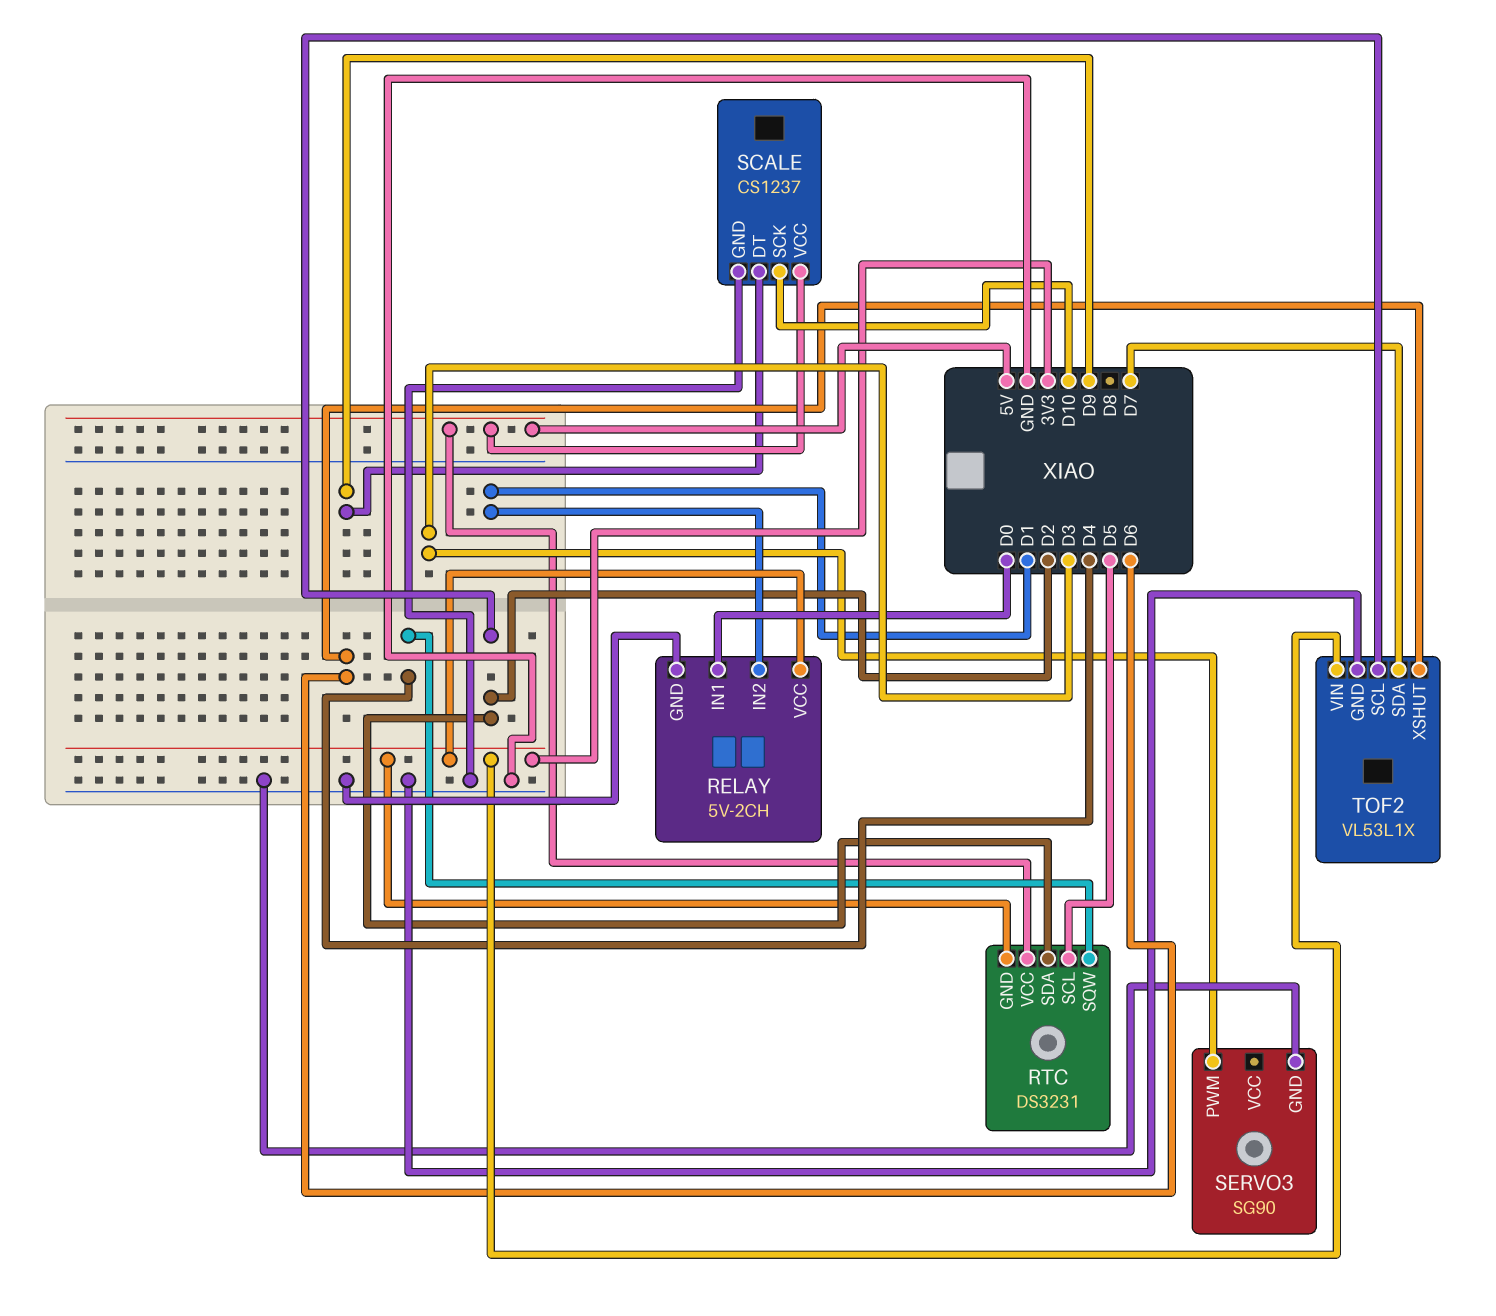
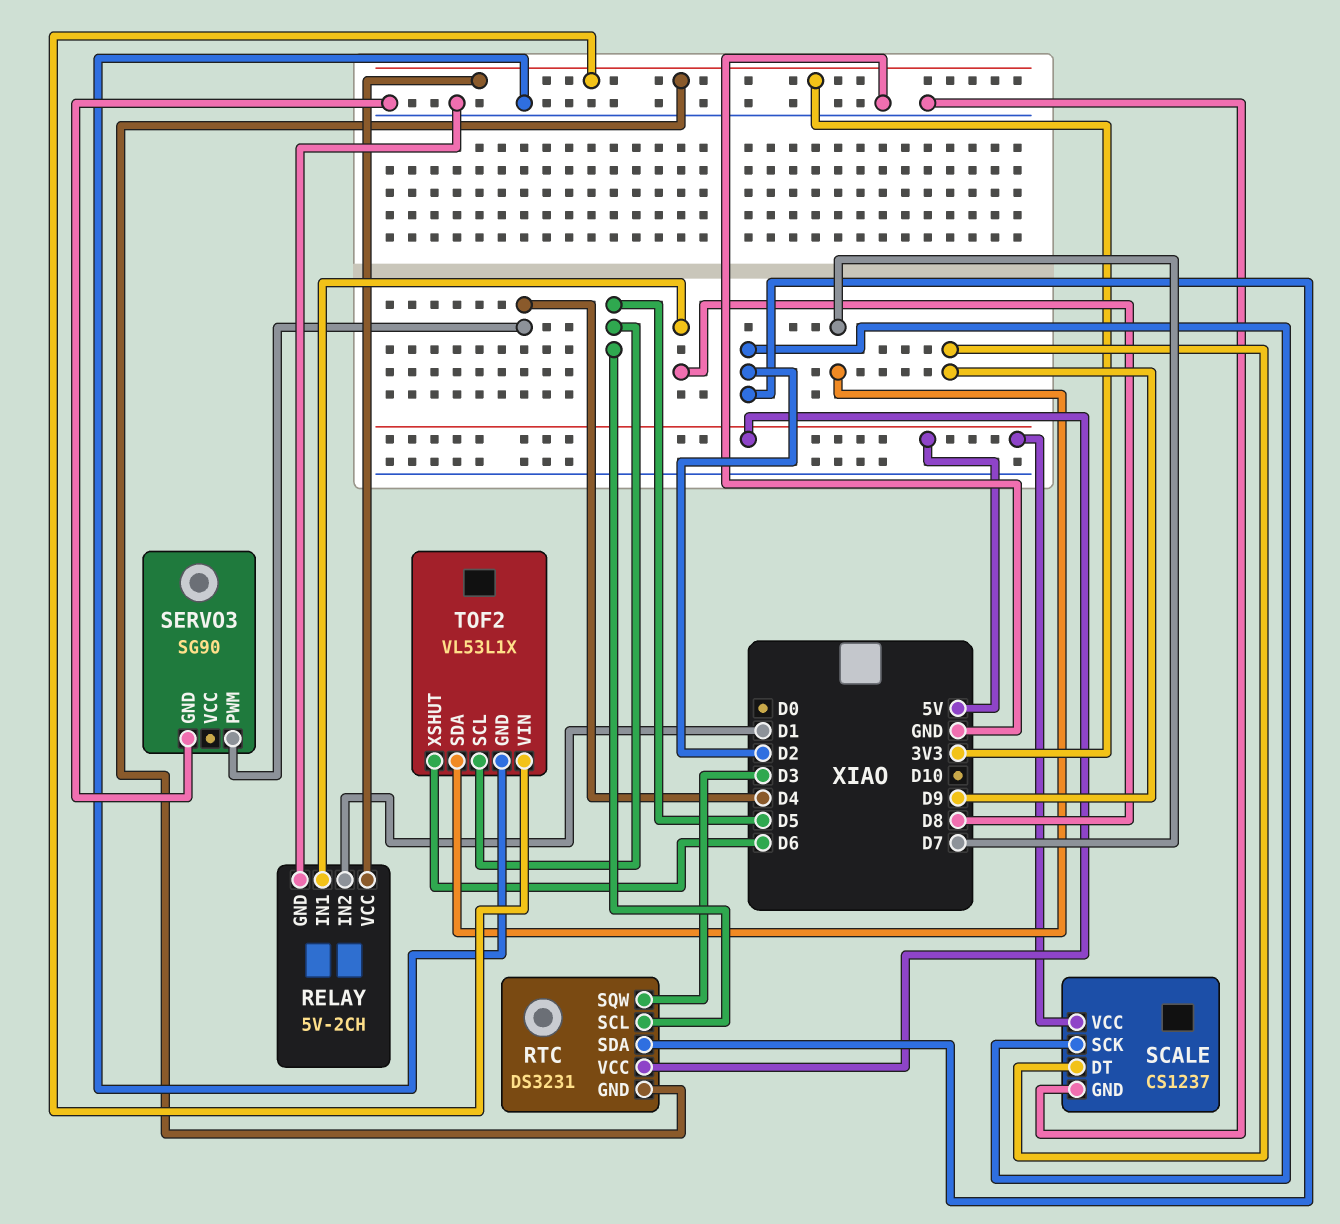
RELAY pin IN1: D0 -> D8
RTC pin SQW: D4 -> D3
SCALE pin SCK: D10 -> D2
SERVO3 pin PWM: D3 -> D4
TOF2 pin SCL: D2 -> D5

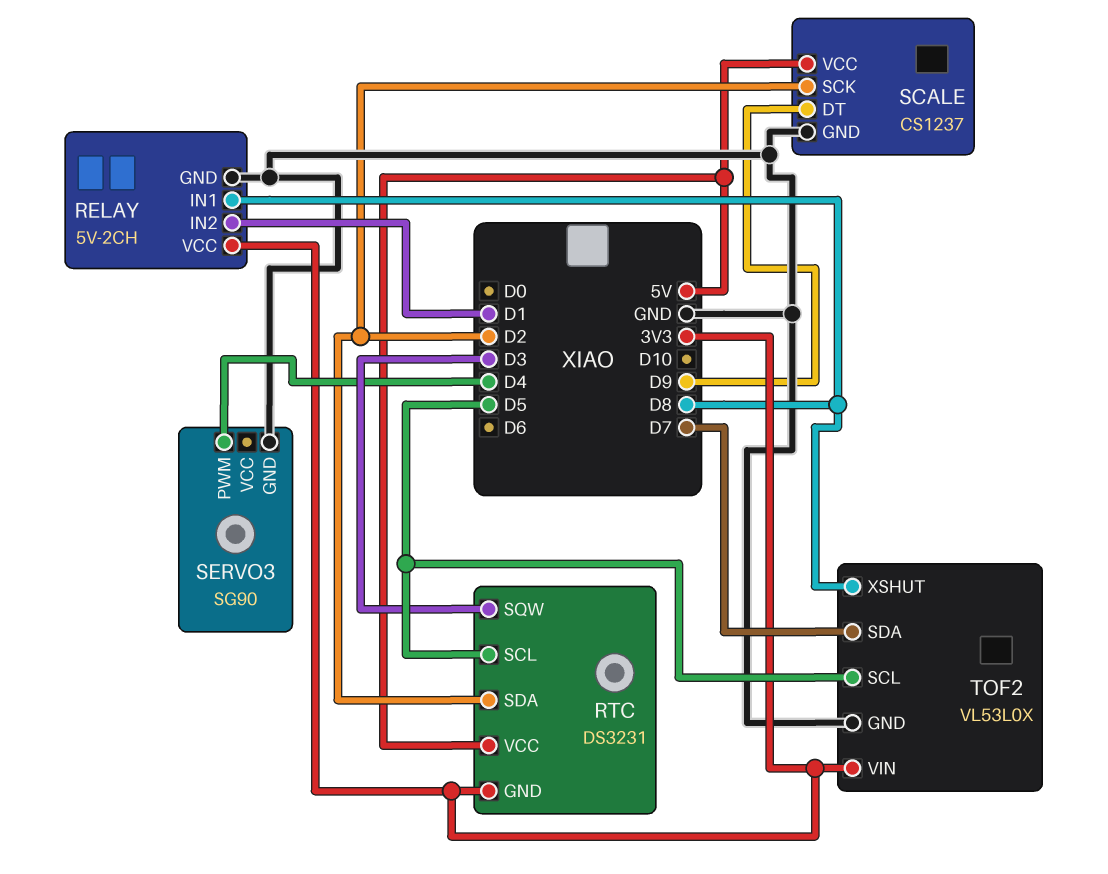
TOF2: VL53L1X -> VL53L0X
TOF2 pin XSHUT: D6 -> D8

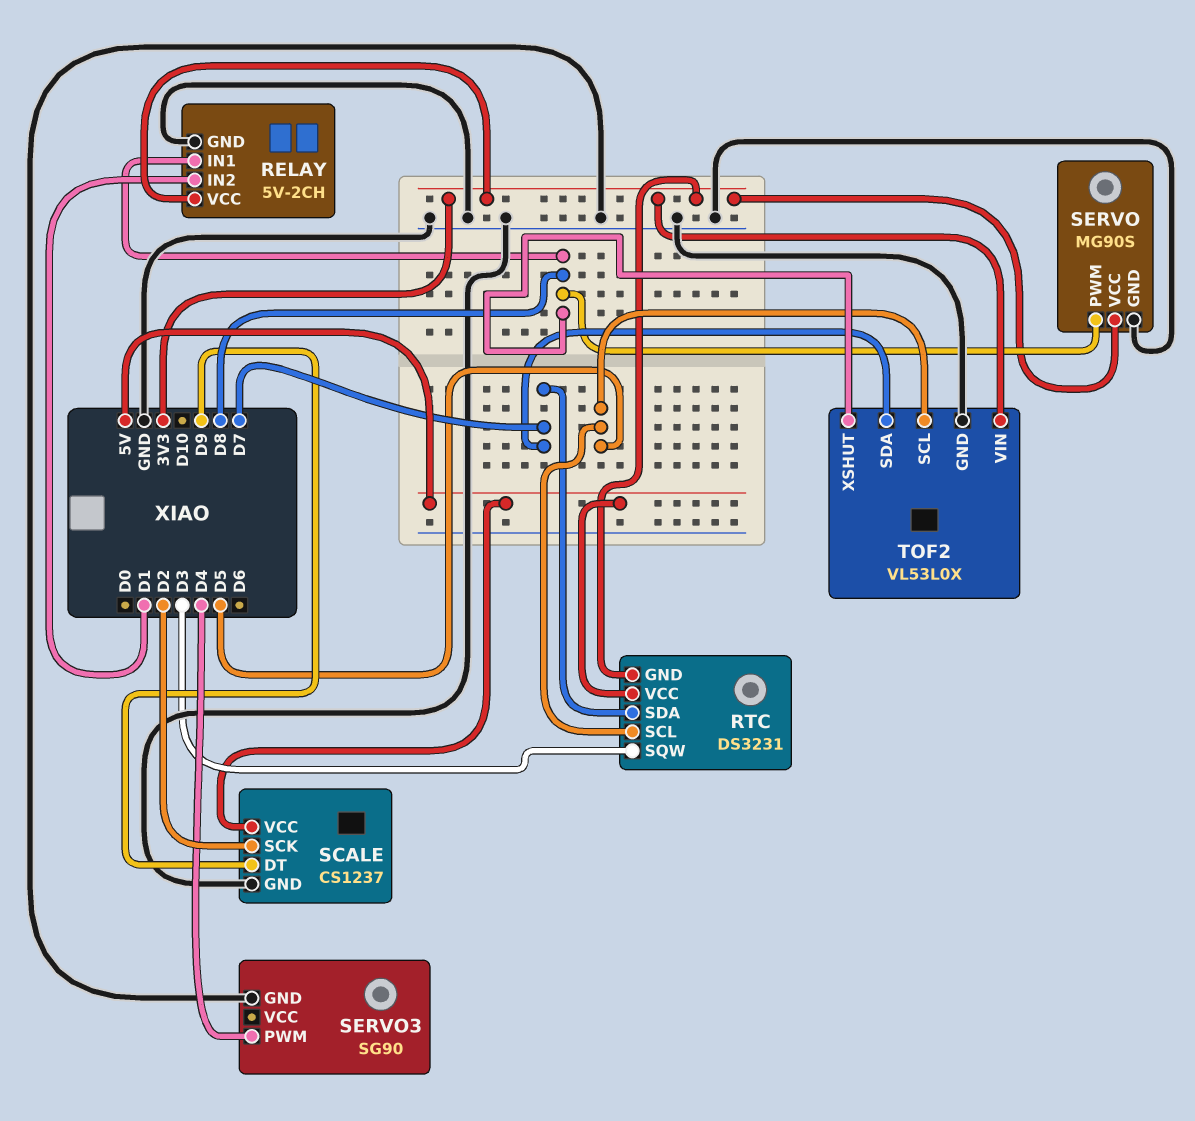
RTC pin SDA: D2 -> D7
SERVO: none -> MG90S
SERVO pin GND: none -> GND
SERVO pin PWM: none -> D8
SERVO pin VCC: none -> 3V3

